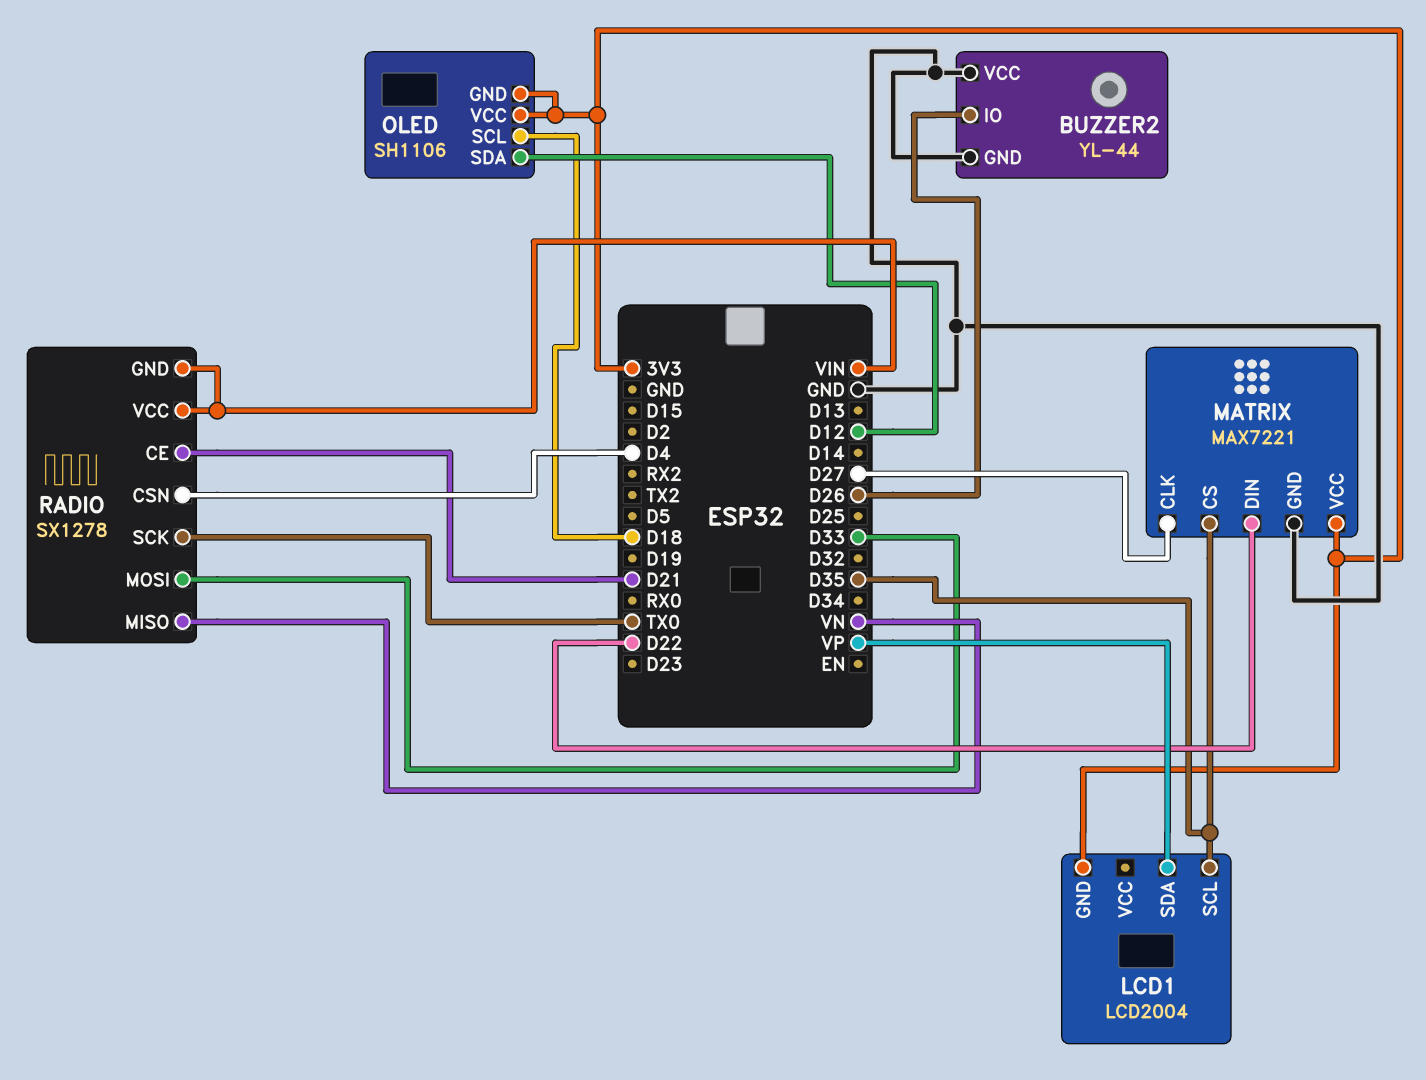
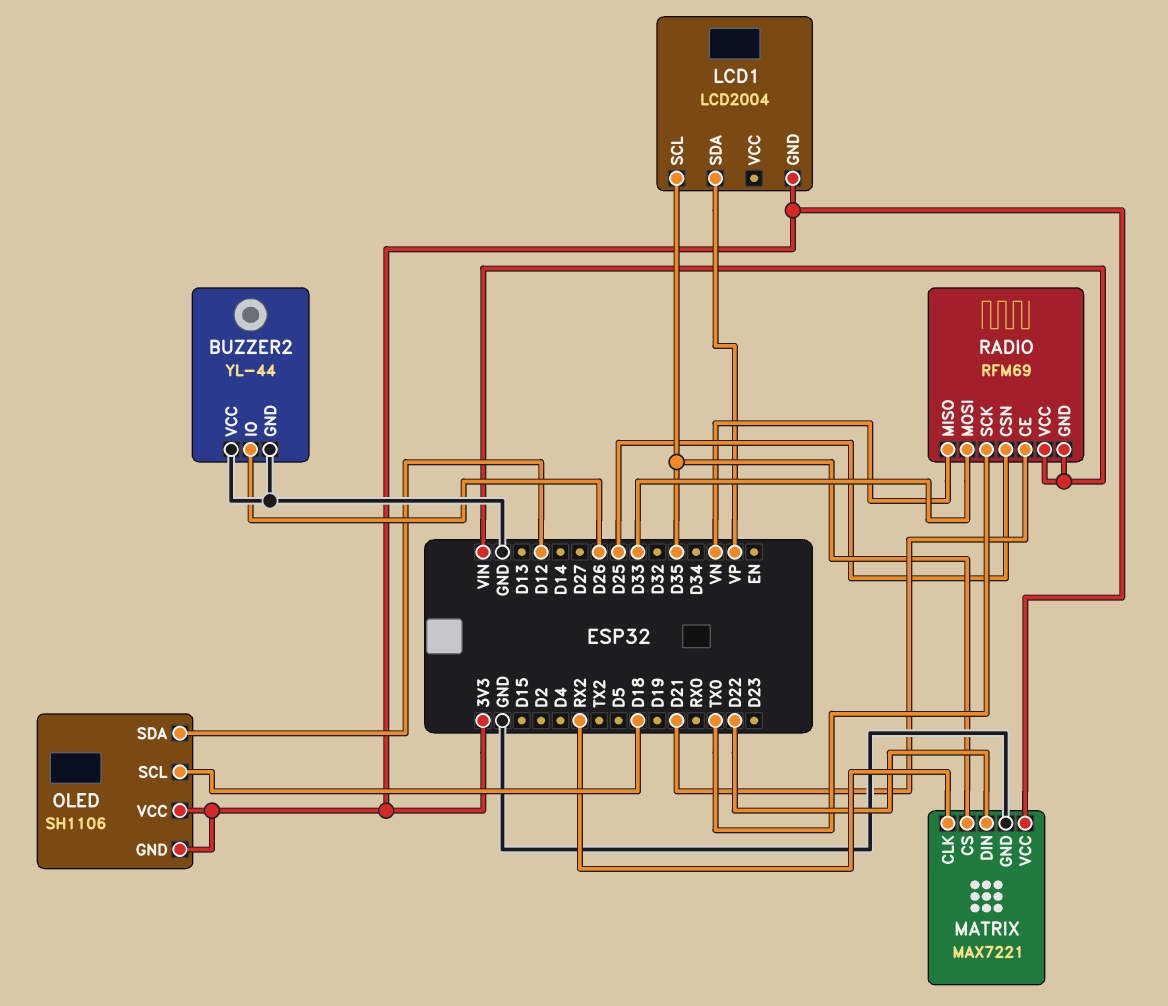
MATRIX pin CLK: D27 -> RX2
RADIO: SX1278 -> RFM69
RADIO pin CSN: D4 -> D25

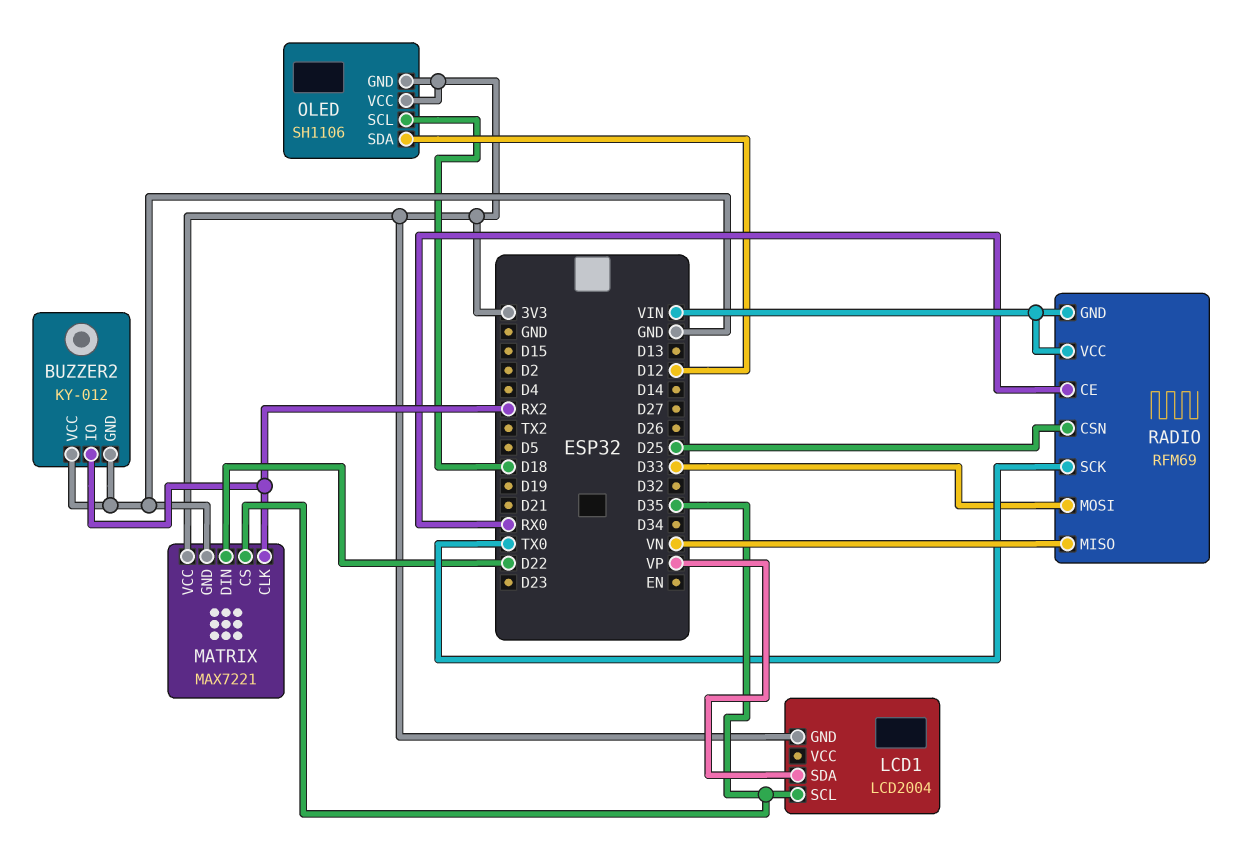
BUZZER2: YL-44 -> KY-012
BUZZER2 pin IO: D26 -> RX2
RADIO pin CE: D21 -> RX0

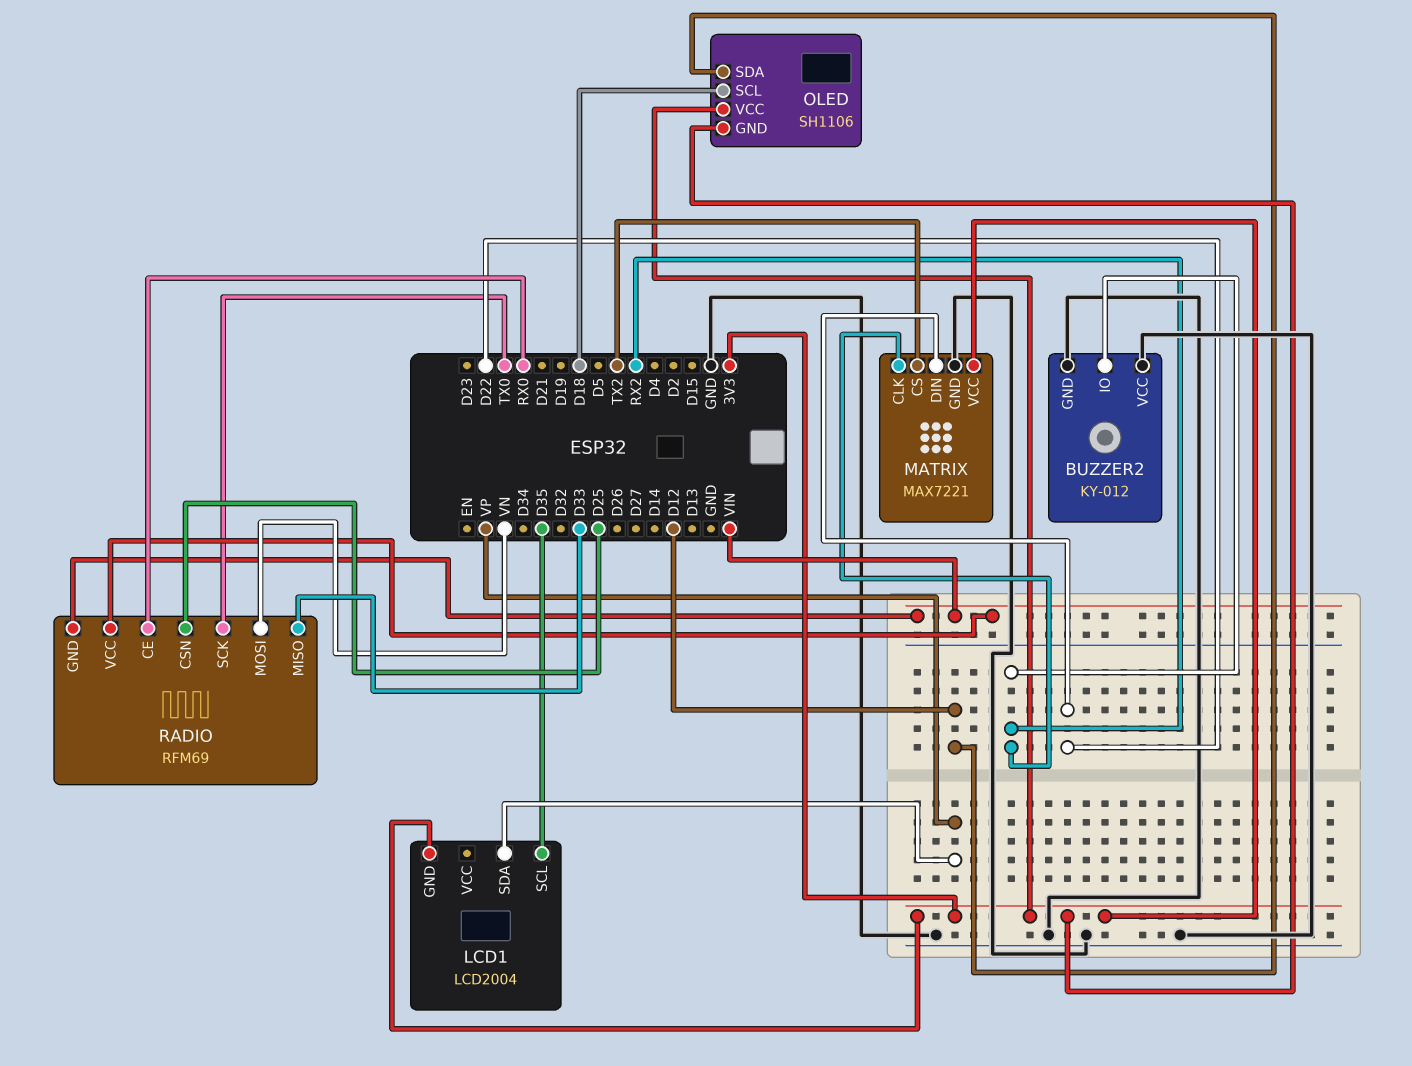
MATRIX pin CS: D35 -> TX2
RADIO pin MISO: VN -> D33
RADIO pin MOSI: D33 -> VN

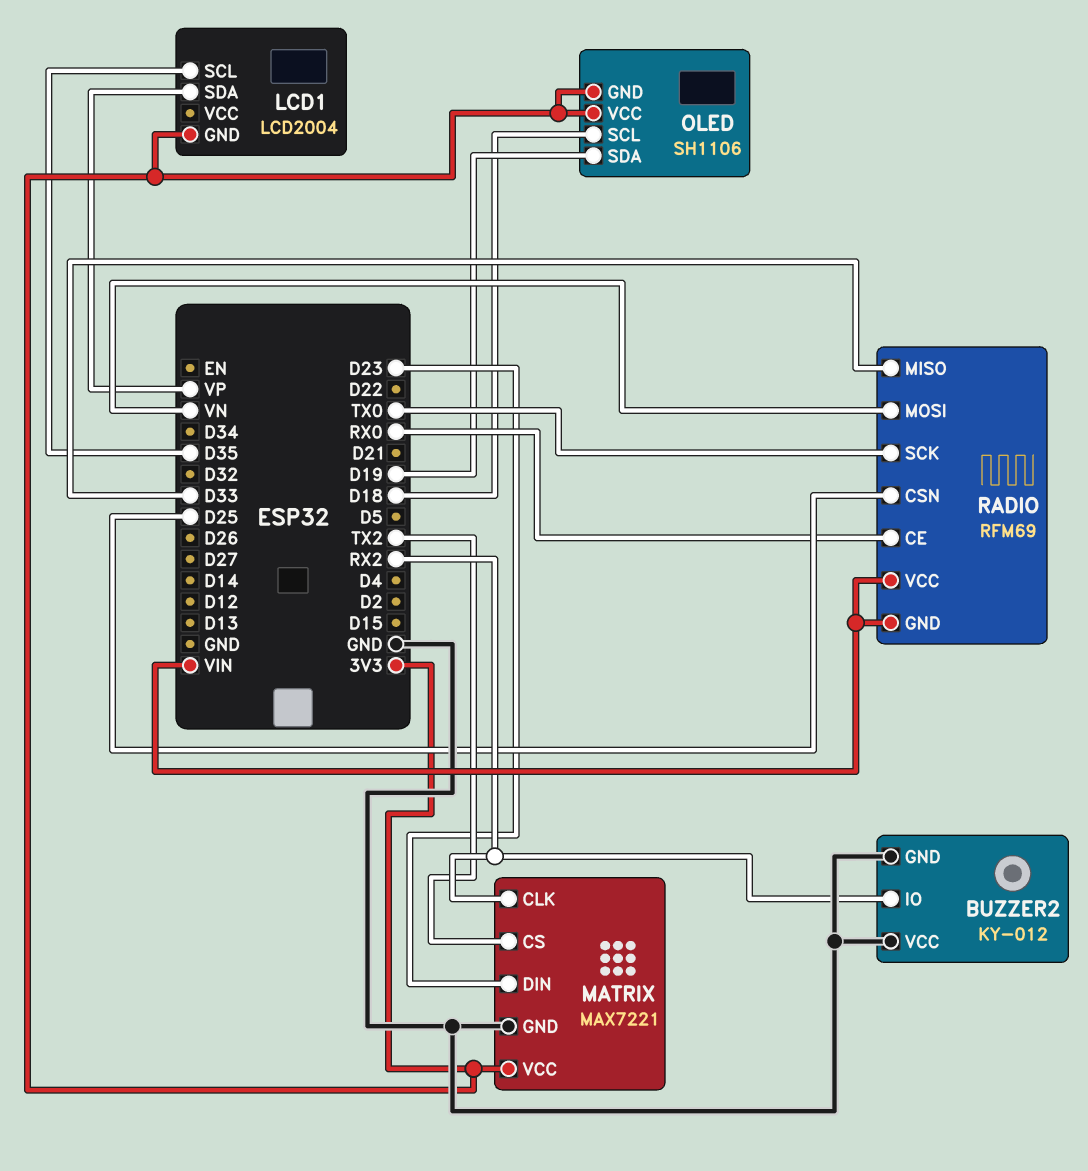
MATRIX pin DIN: D22 -> D23
OLED pin SDA: D12 -> D19

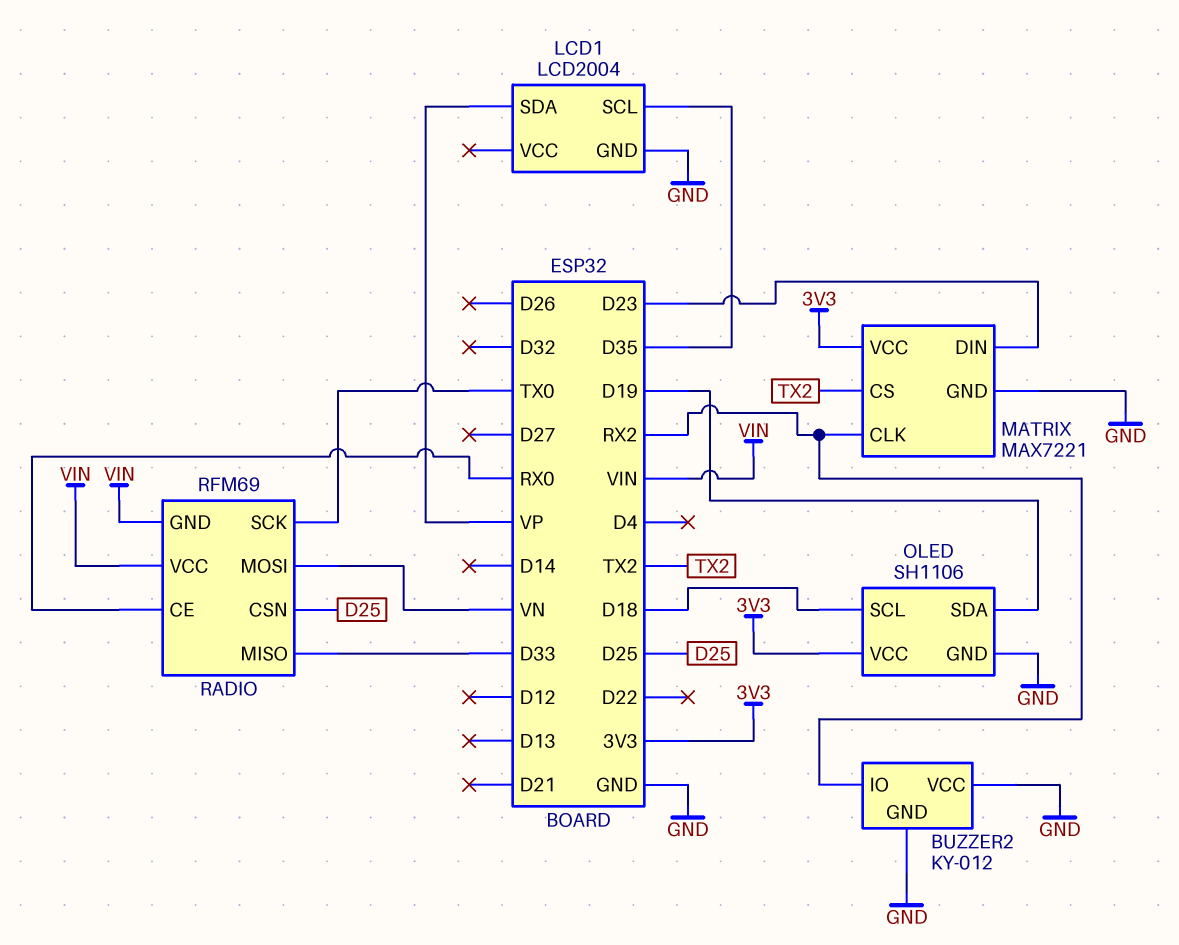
LCD1 pin GND: 3V3 -> GND
OLED pin GND: 3V3 -> GND

